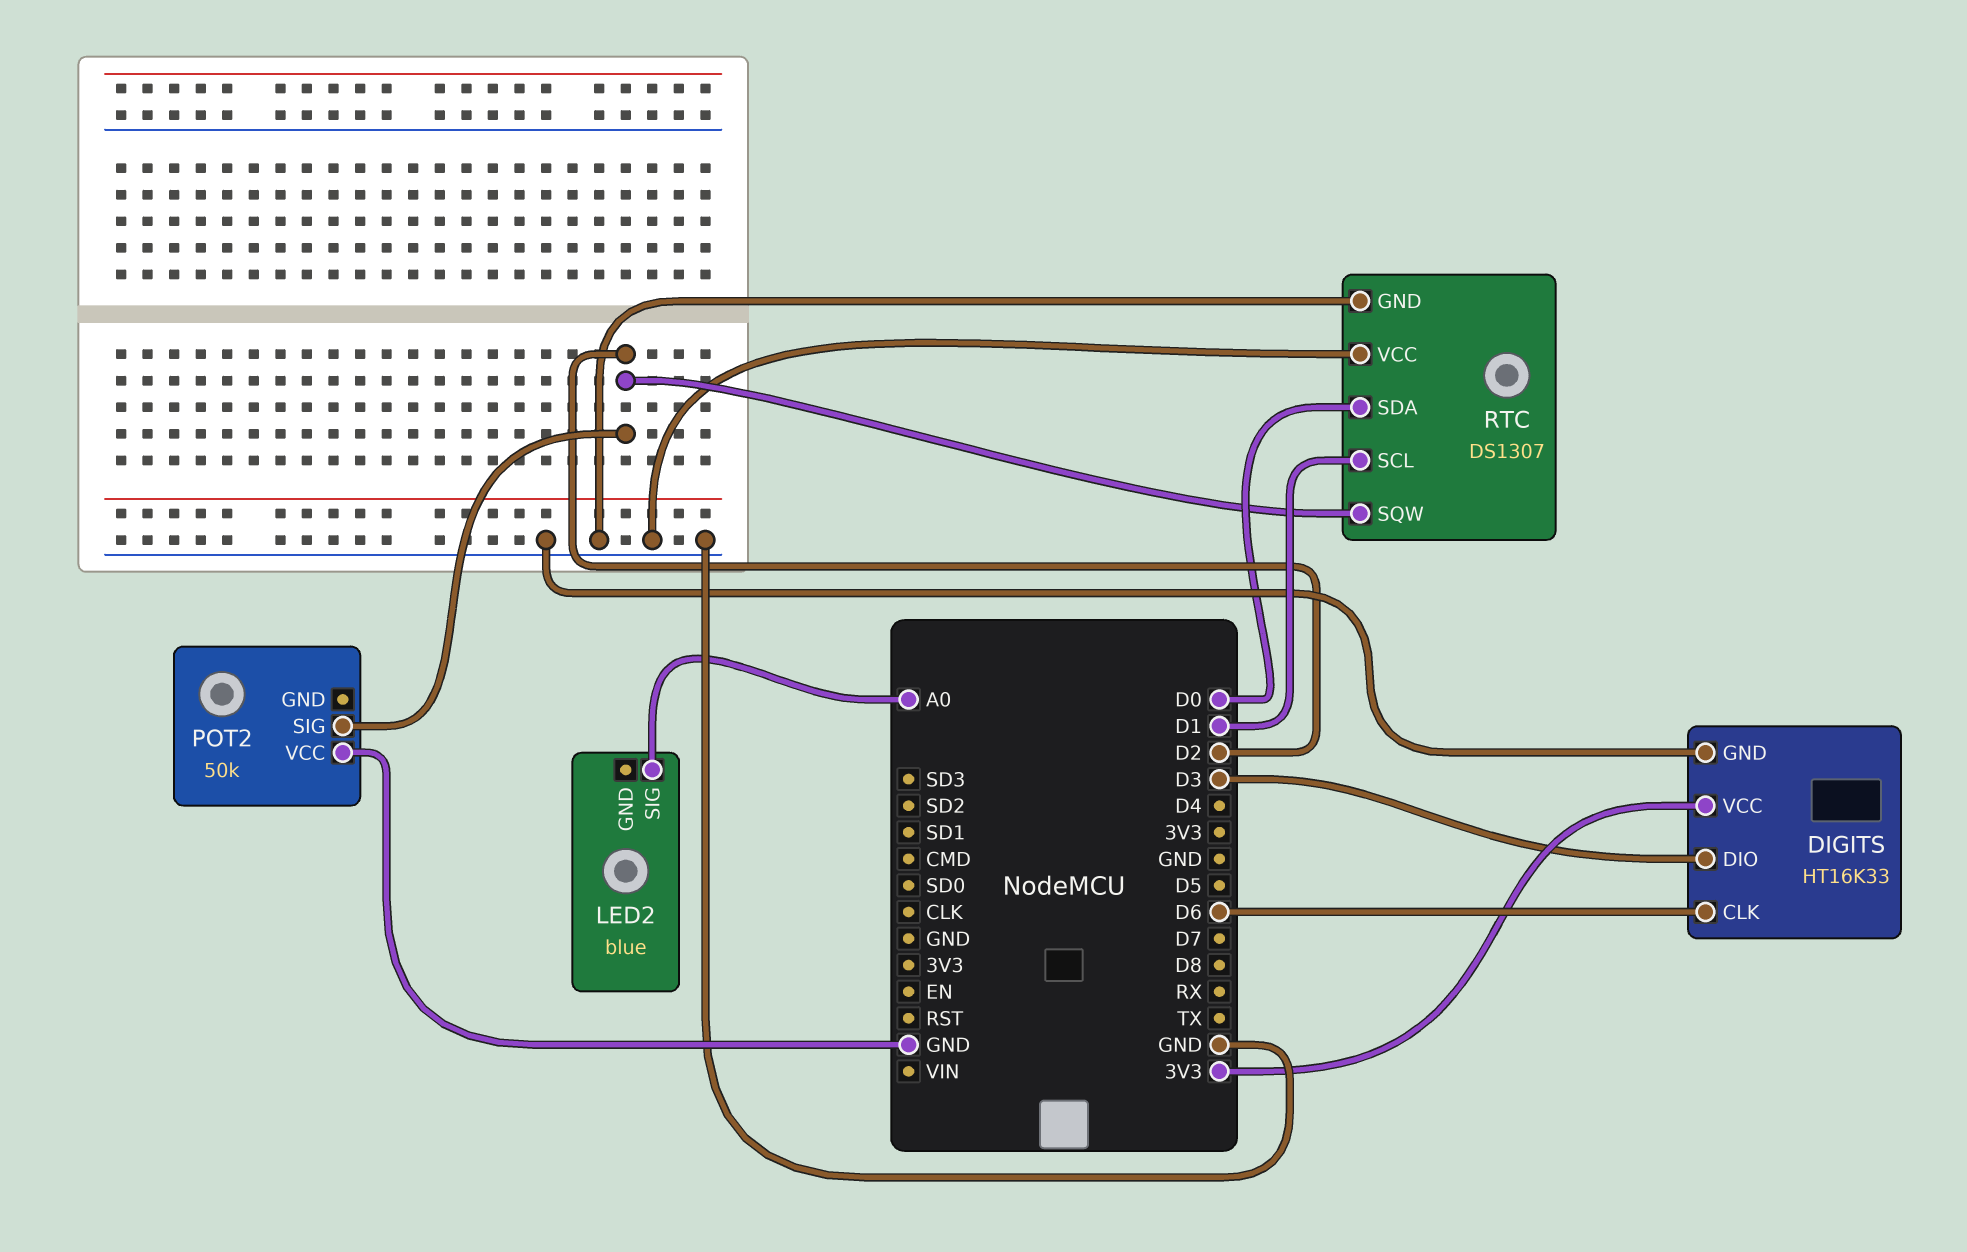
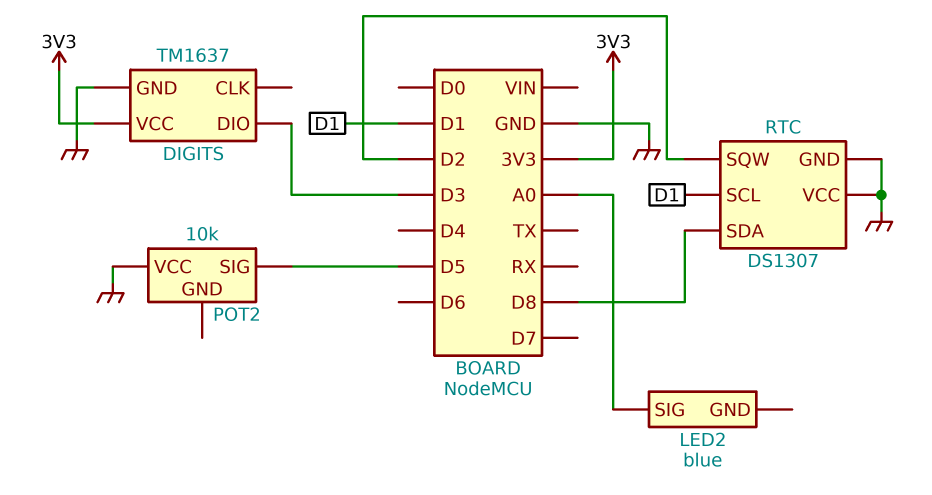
DIGITS: HT16K33 -> TM1637
DIGITS pin CLK: D6 -> none
POT2: 50k -> 10k
POT2 pin SIG: D2 -> D5
RTC pin SDA: D0 -> D8

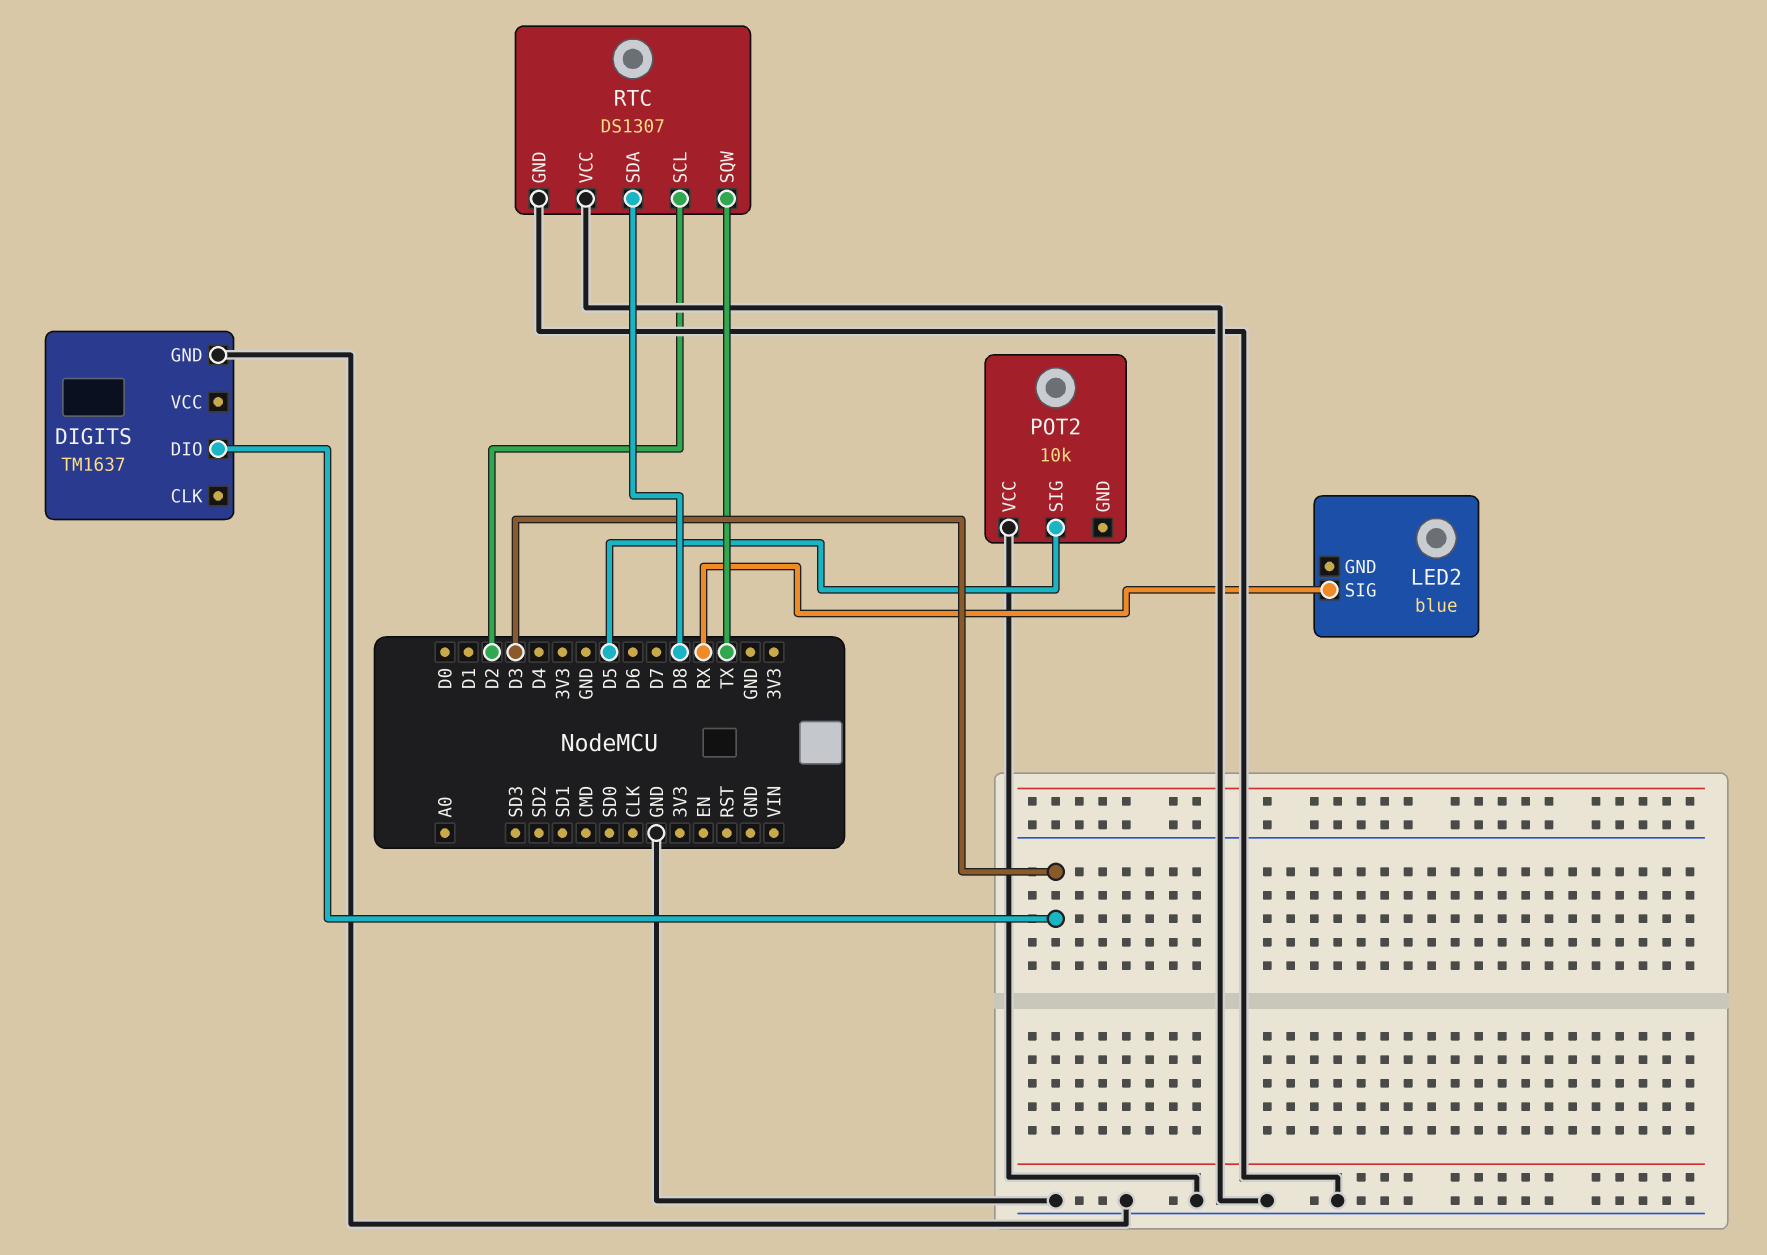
DIGITS pin VCC: 3V3 -> none
LED2 pin SIG: A0 -> RX
RTC pin SCL: D1 -> D2
RTC pin SQW: D2 -> TX

